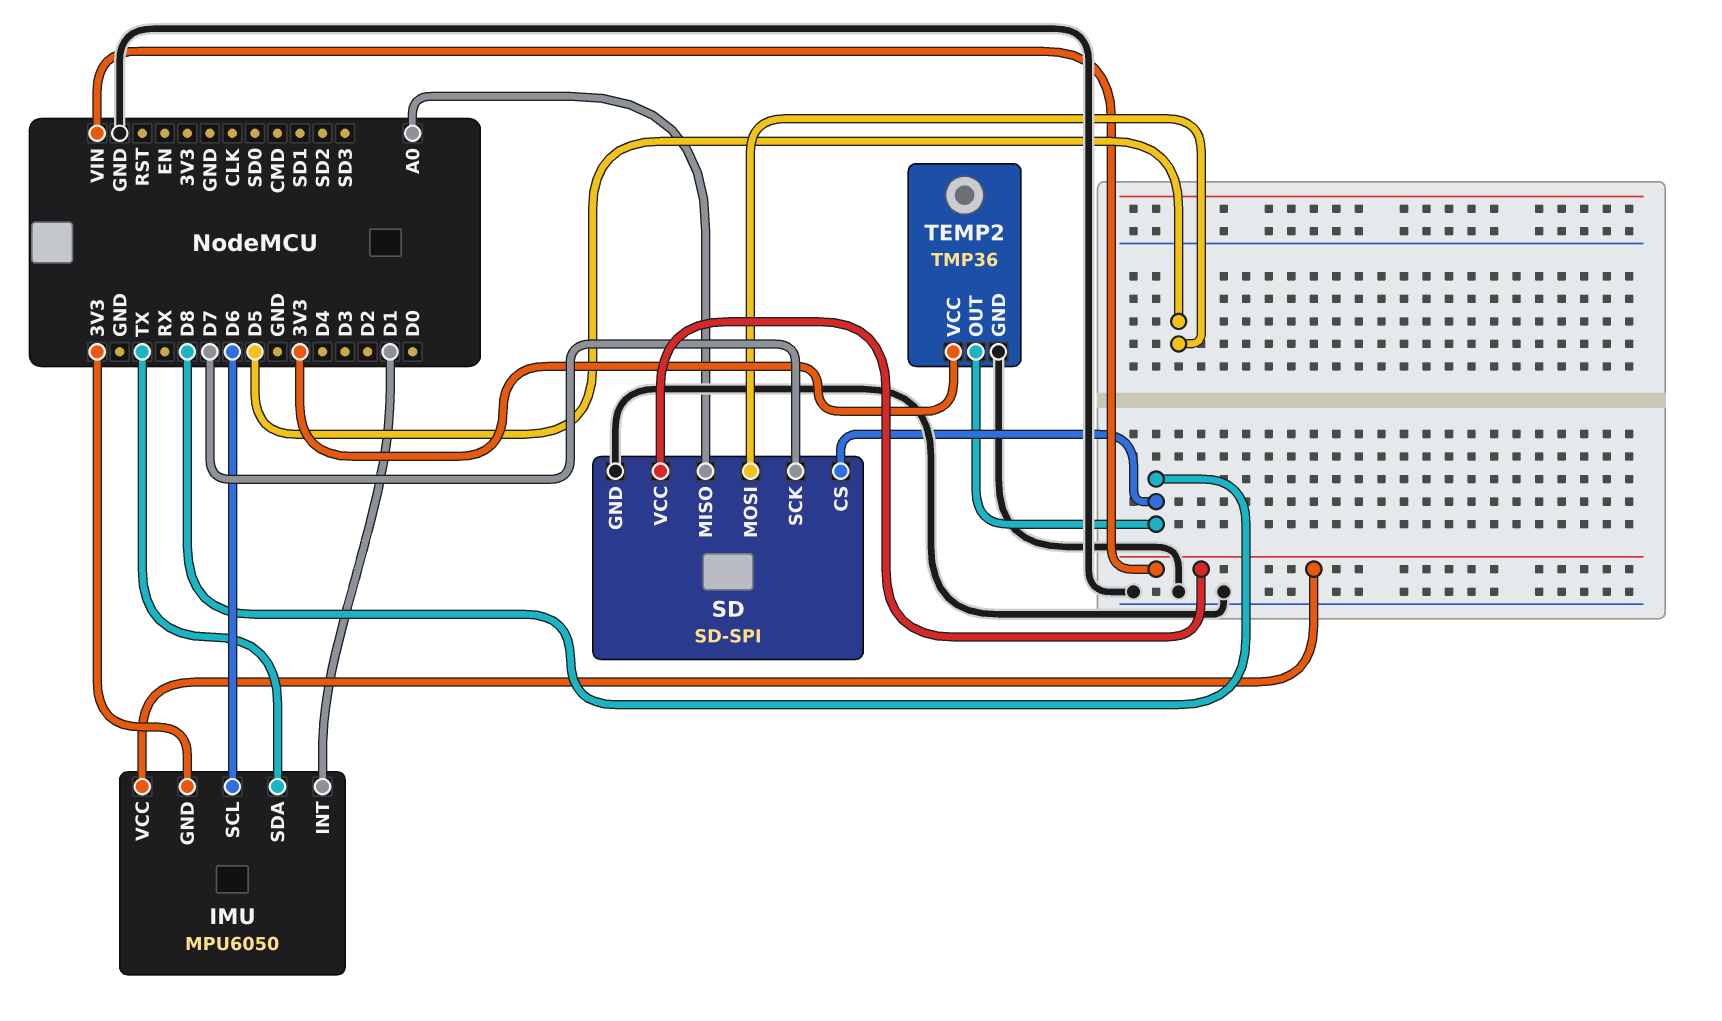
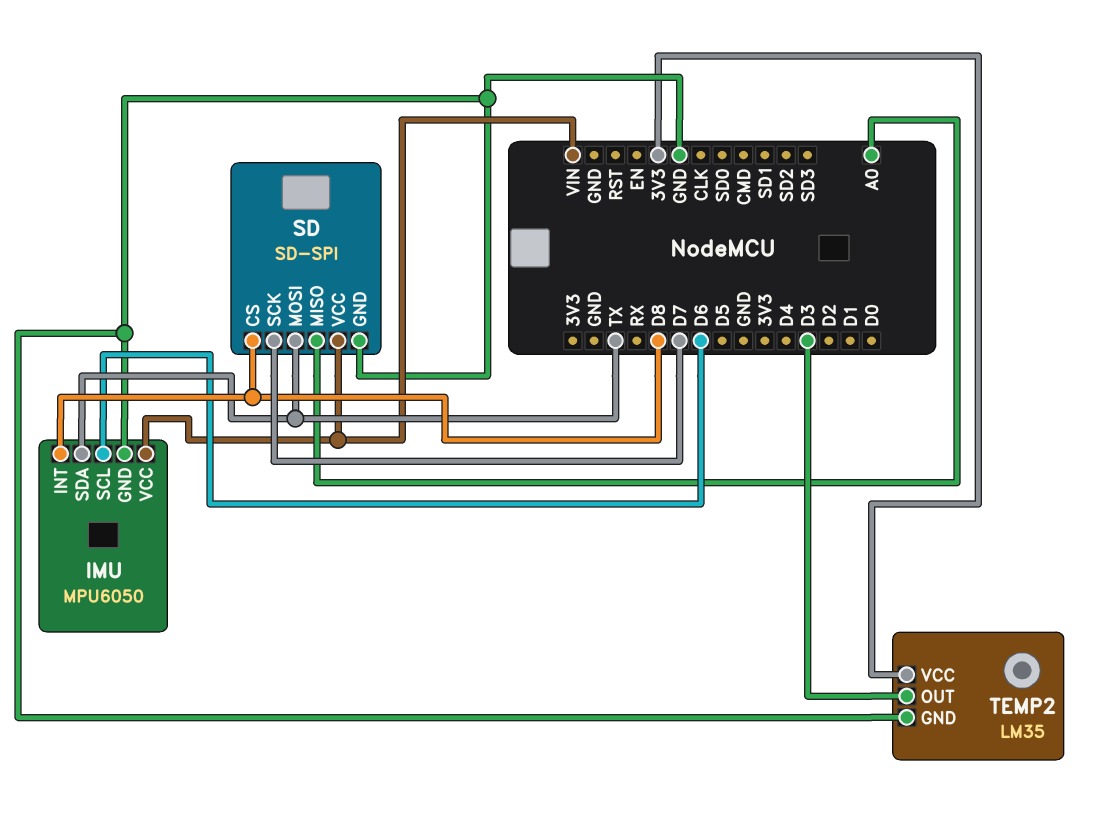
IMU pin GND: 3V3 -> GND
IMU pin INT: D1 -> D8
SD pin MOSI: D5 -> TX
TEMP2: TMP36 -> LM35
TEMP2 pin OUT: D8 -> D3

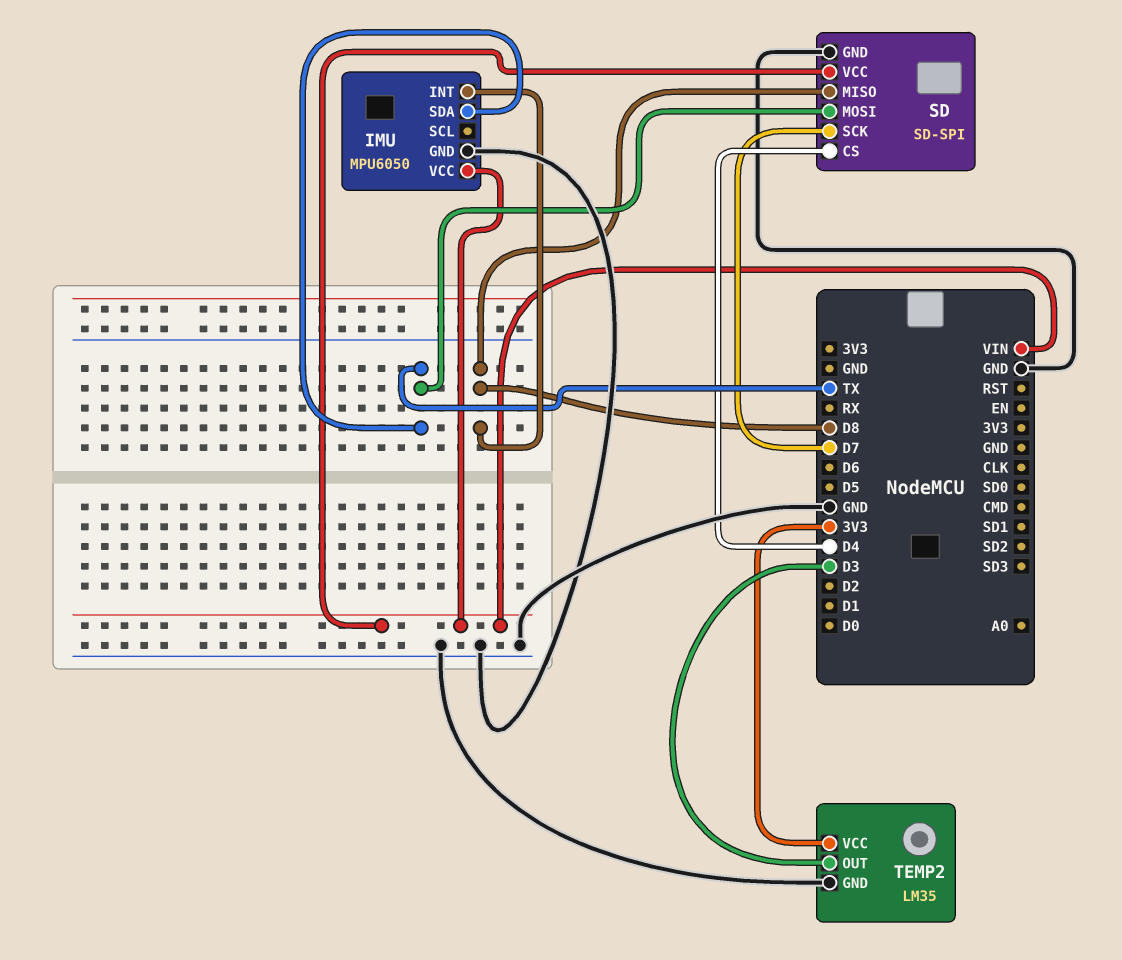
IMU pin SCL: D6 -> none
SD pin CS: D8 -> D4
SD pin MISO: A0 -> D8

